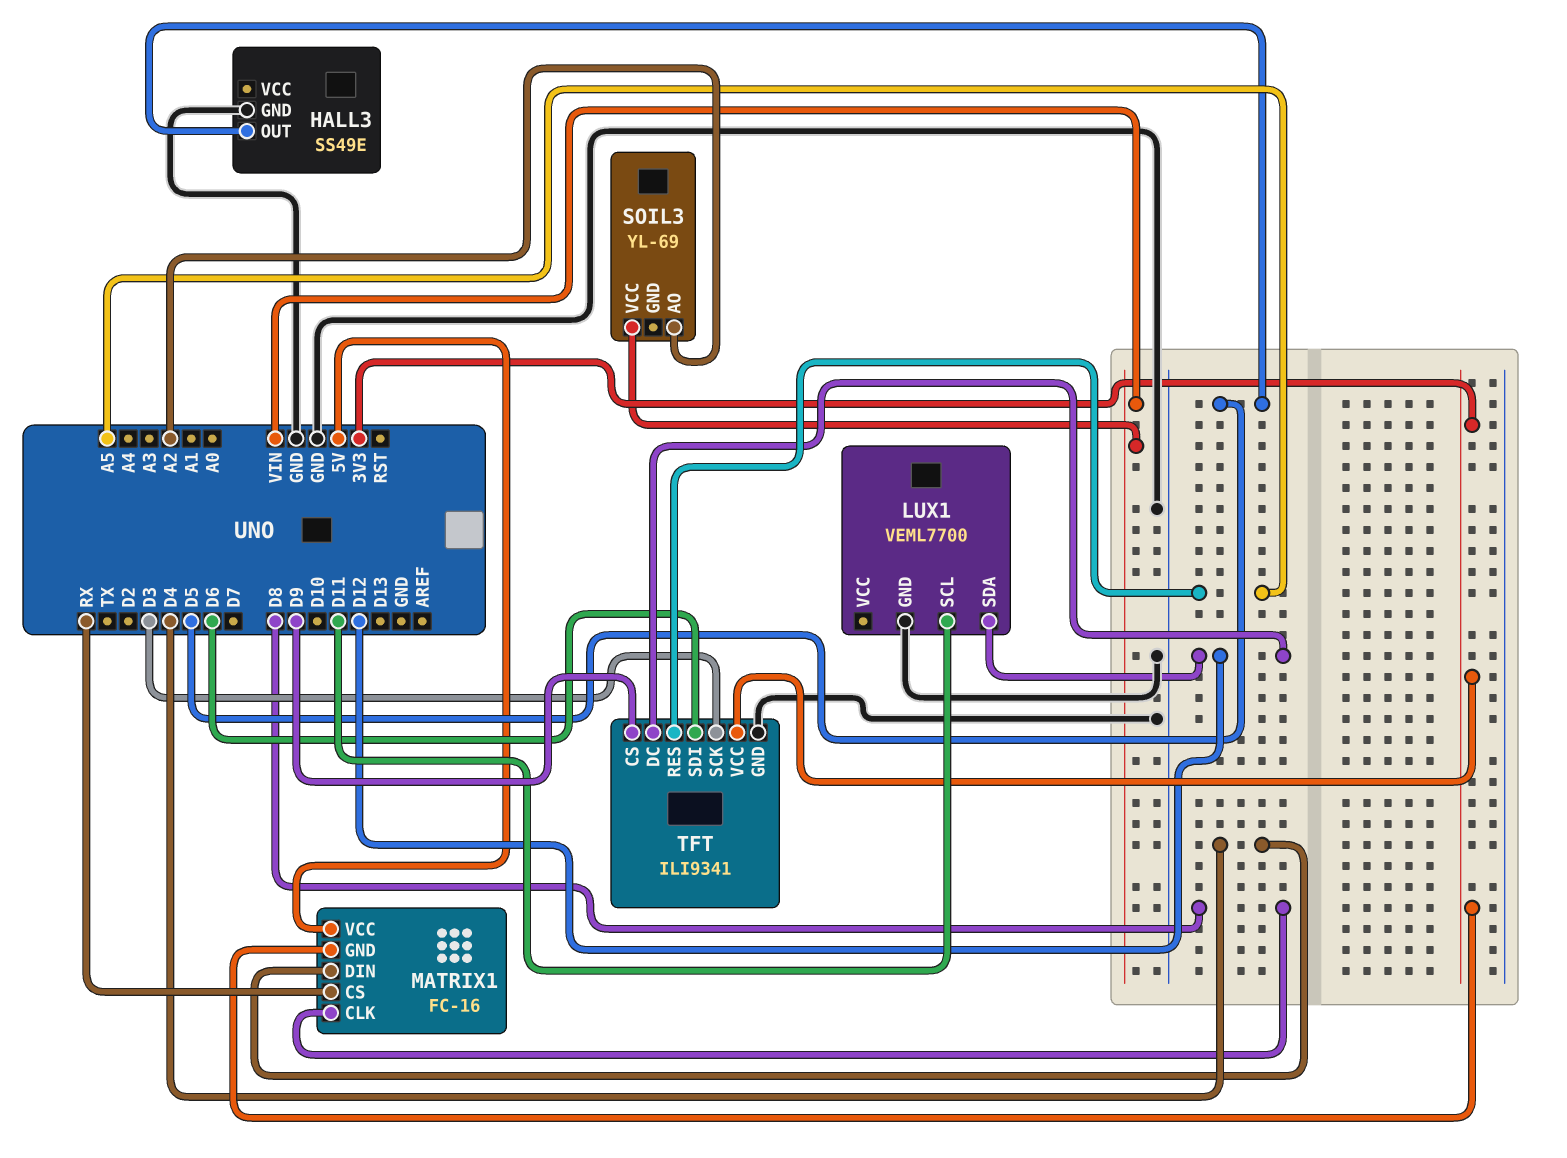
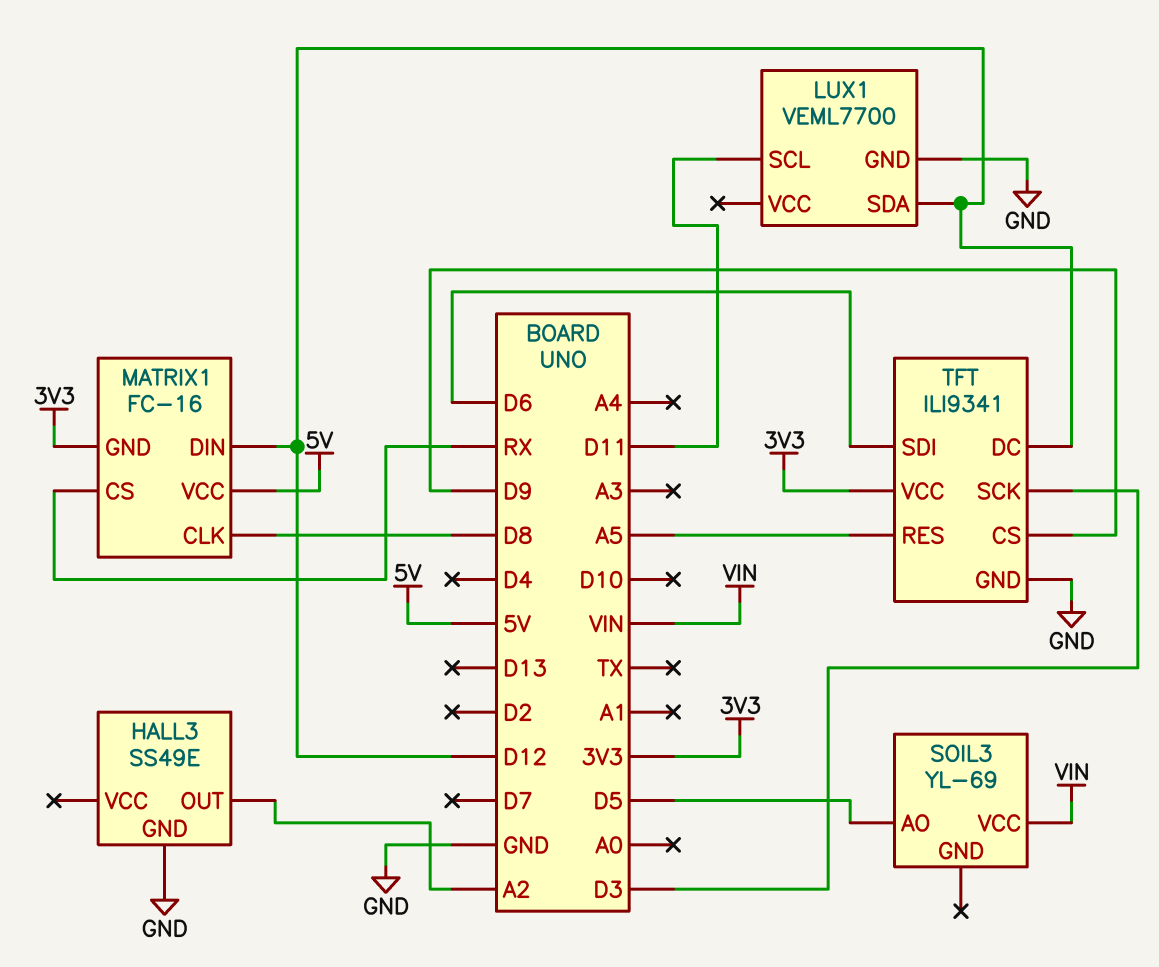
HALL3 pin OUT: D5 -> A2
MATRIX1 pin DIN: D4 -> D12
SOIL3 pin AO: A2 -> D5

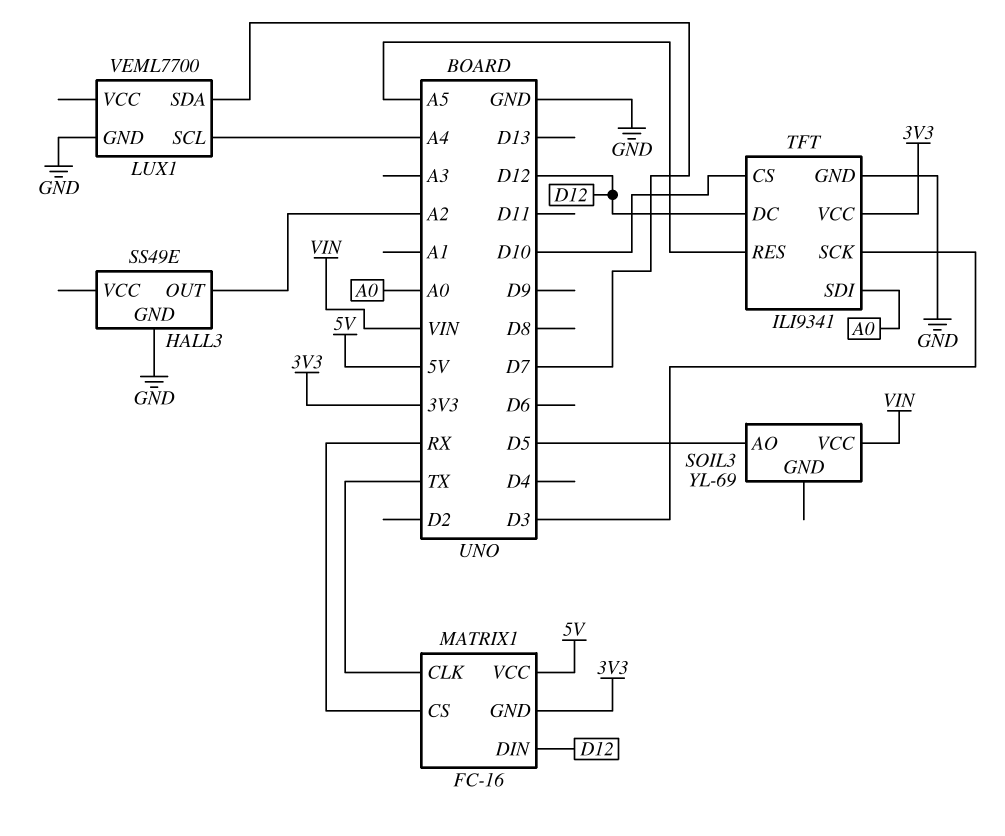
LUX1 pin SCL: D11 -> A4
LUX1 pin SDA: D12 -> D7
MATRIX1 pin CLK: D8 -> TX
TFT pin CS: D9 -> D10
TFT pin SDI: D6 -> A0

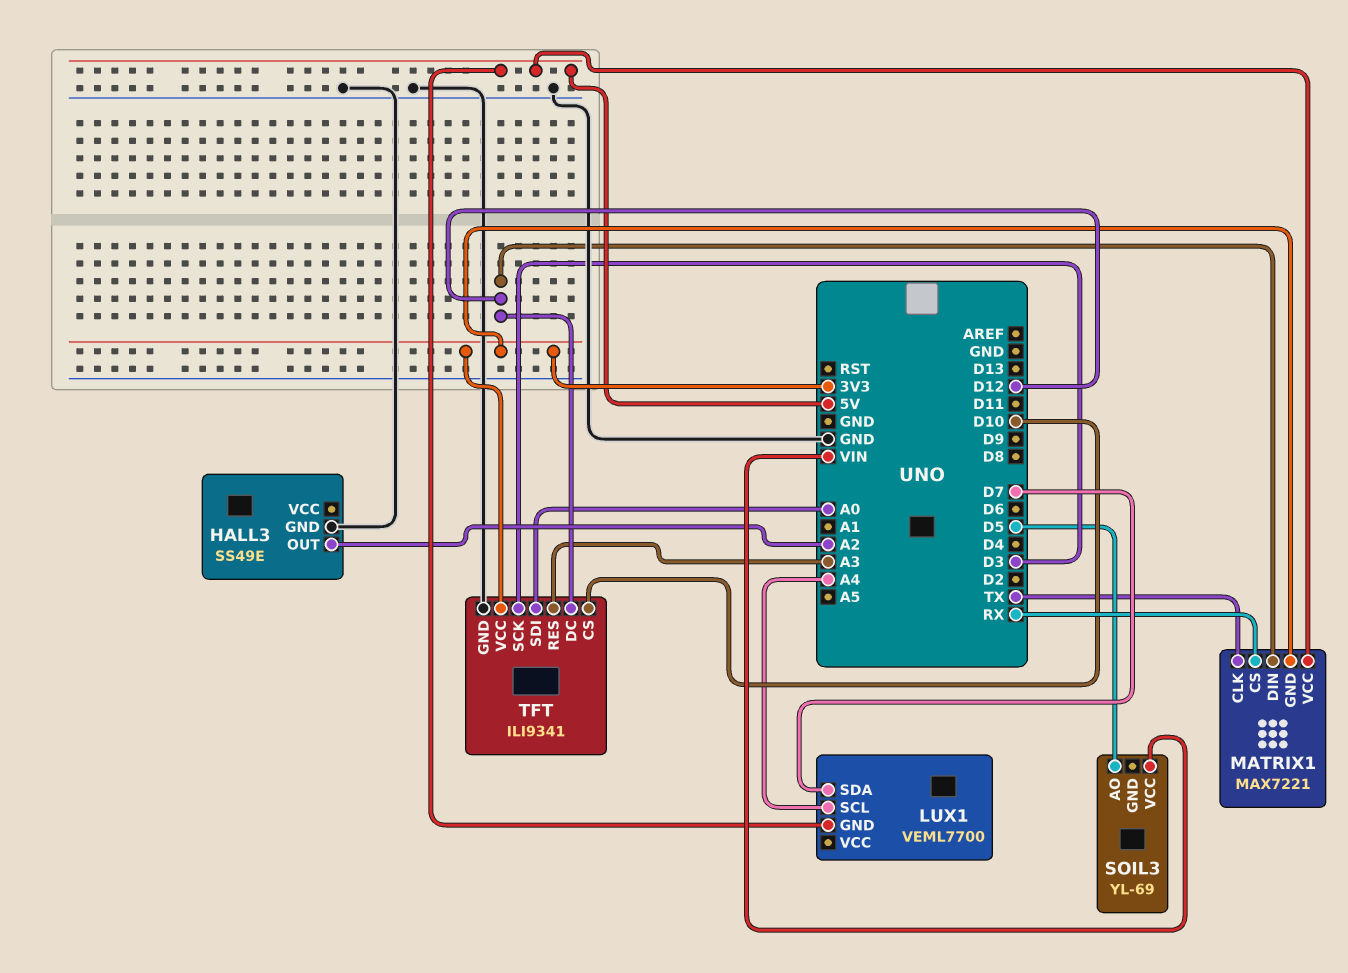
LUX1 pin GND: GND -> 5V
MATRIX1: FC-16 -> MAX7221
TFT pin RES: A5 -> A3

